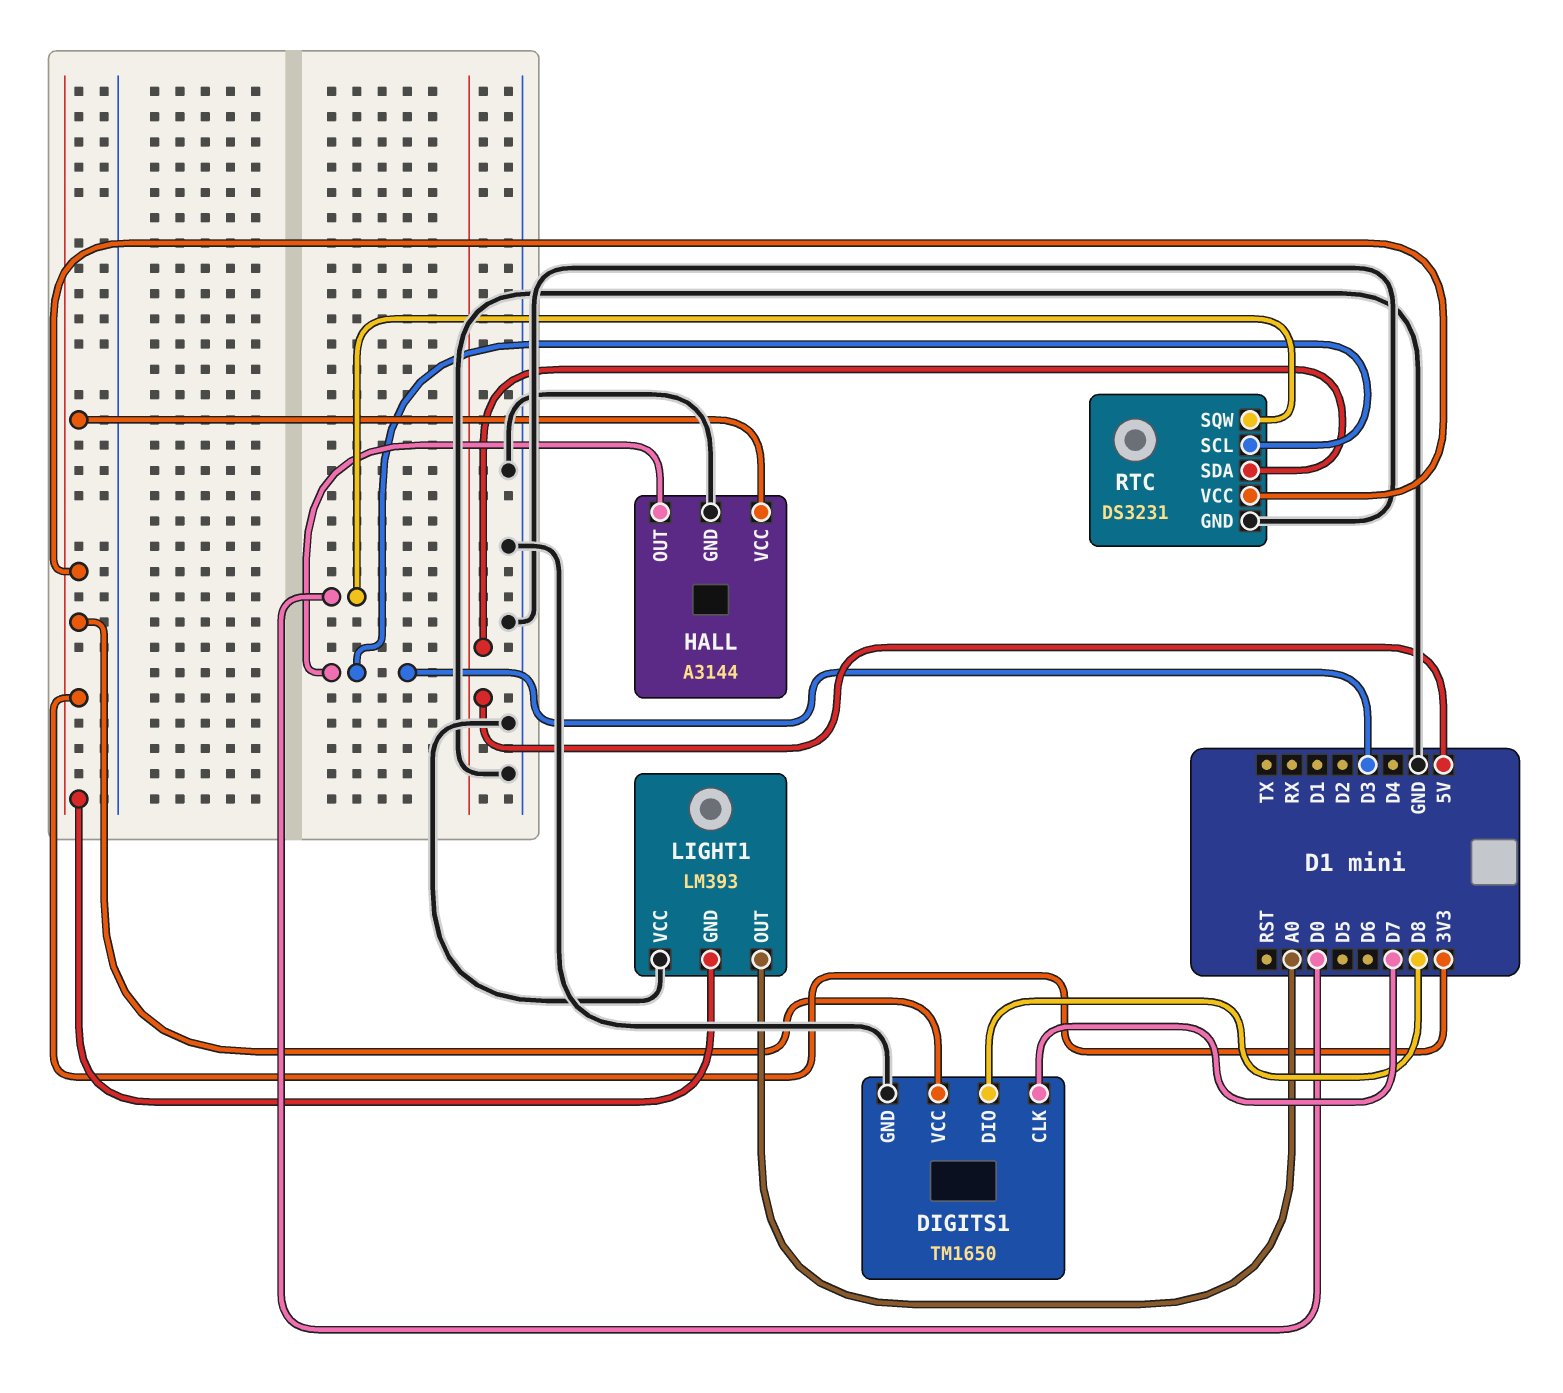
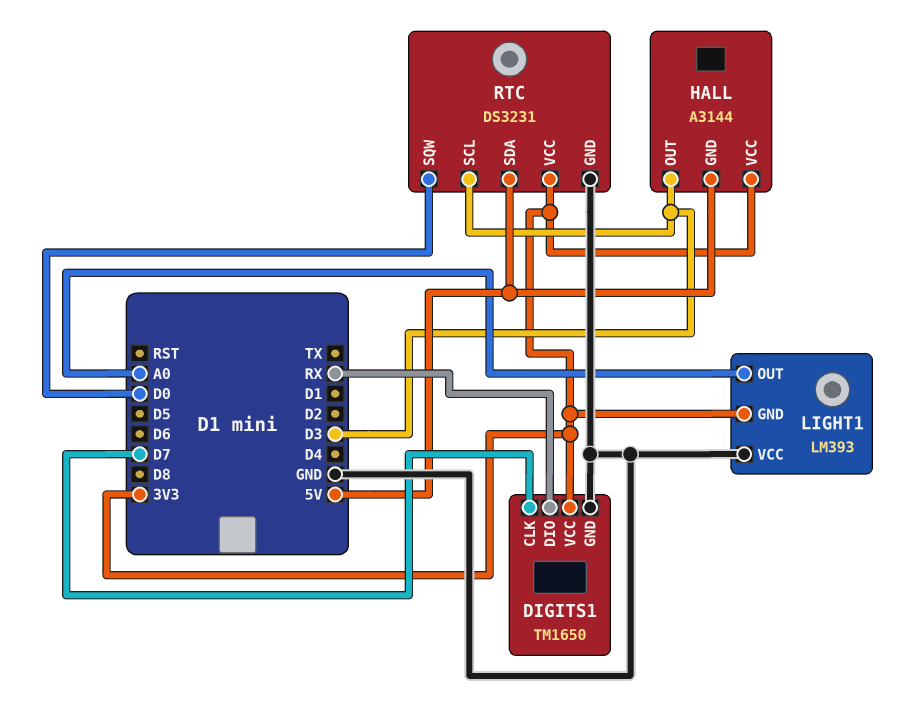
DIGITS1 pin DIO: D8 -> RX
HALL pin GND: GND -> 5V

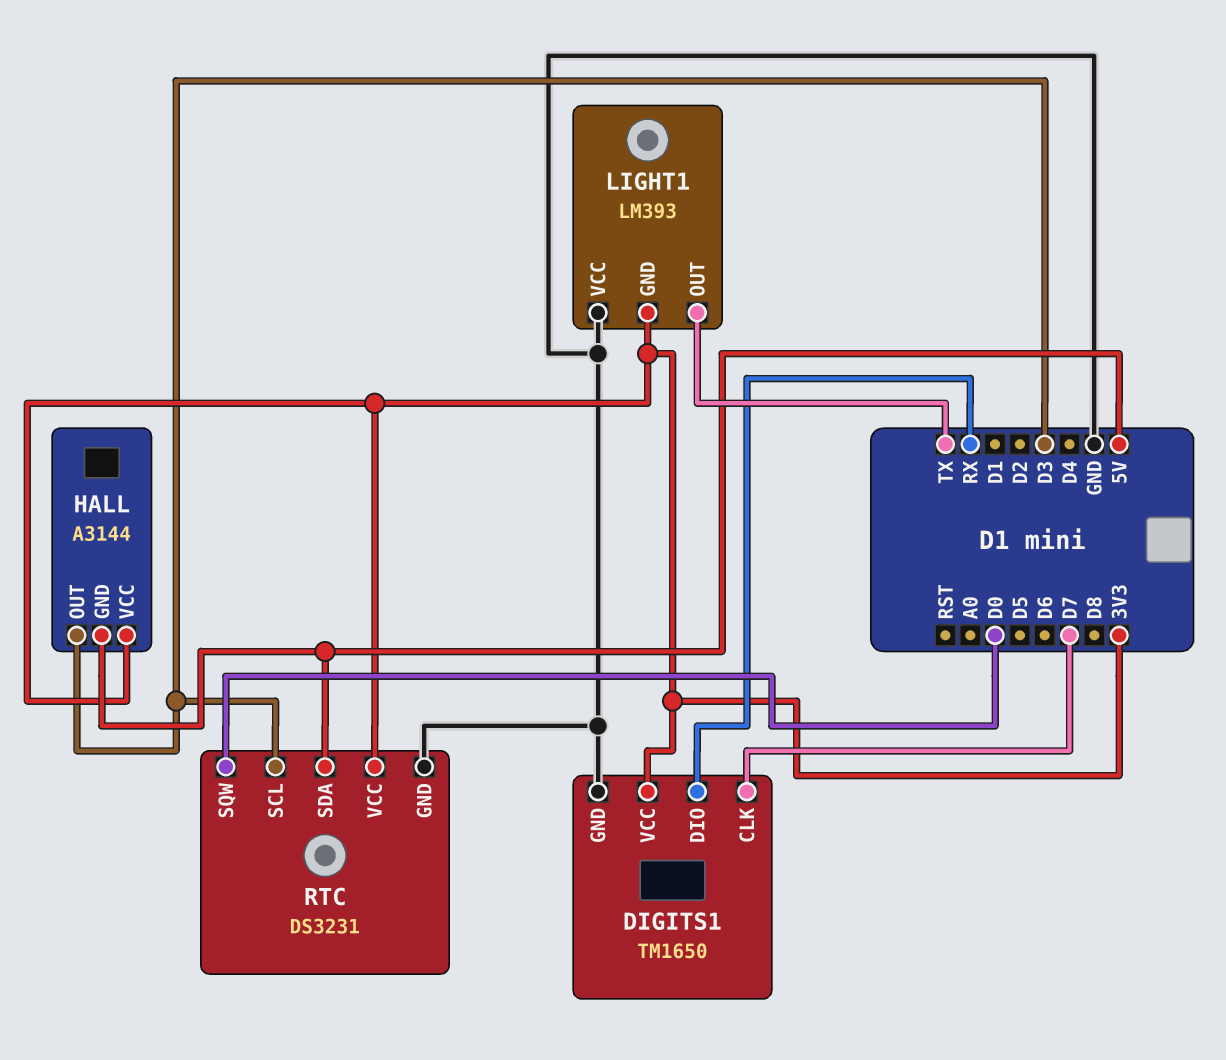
LIGHT1 pin OUT: A0 -> TX

